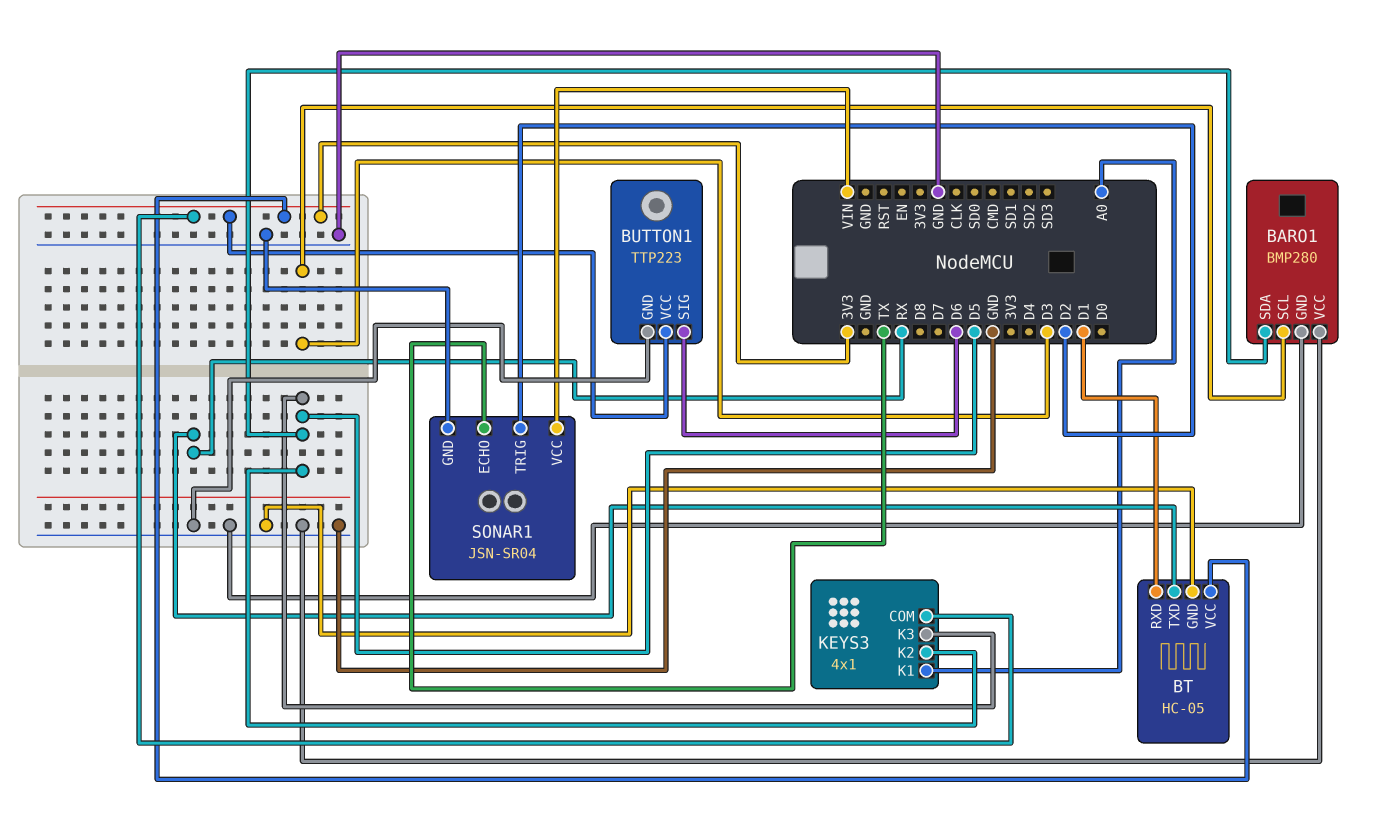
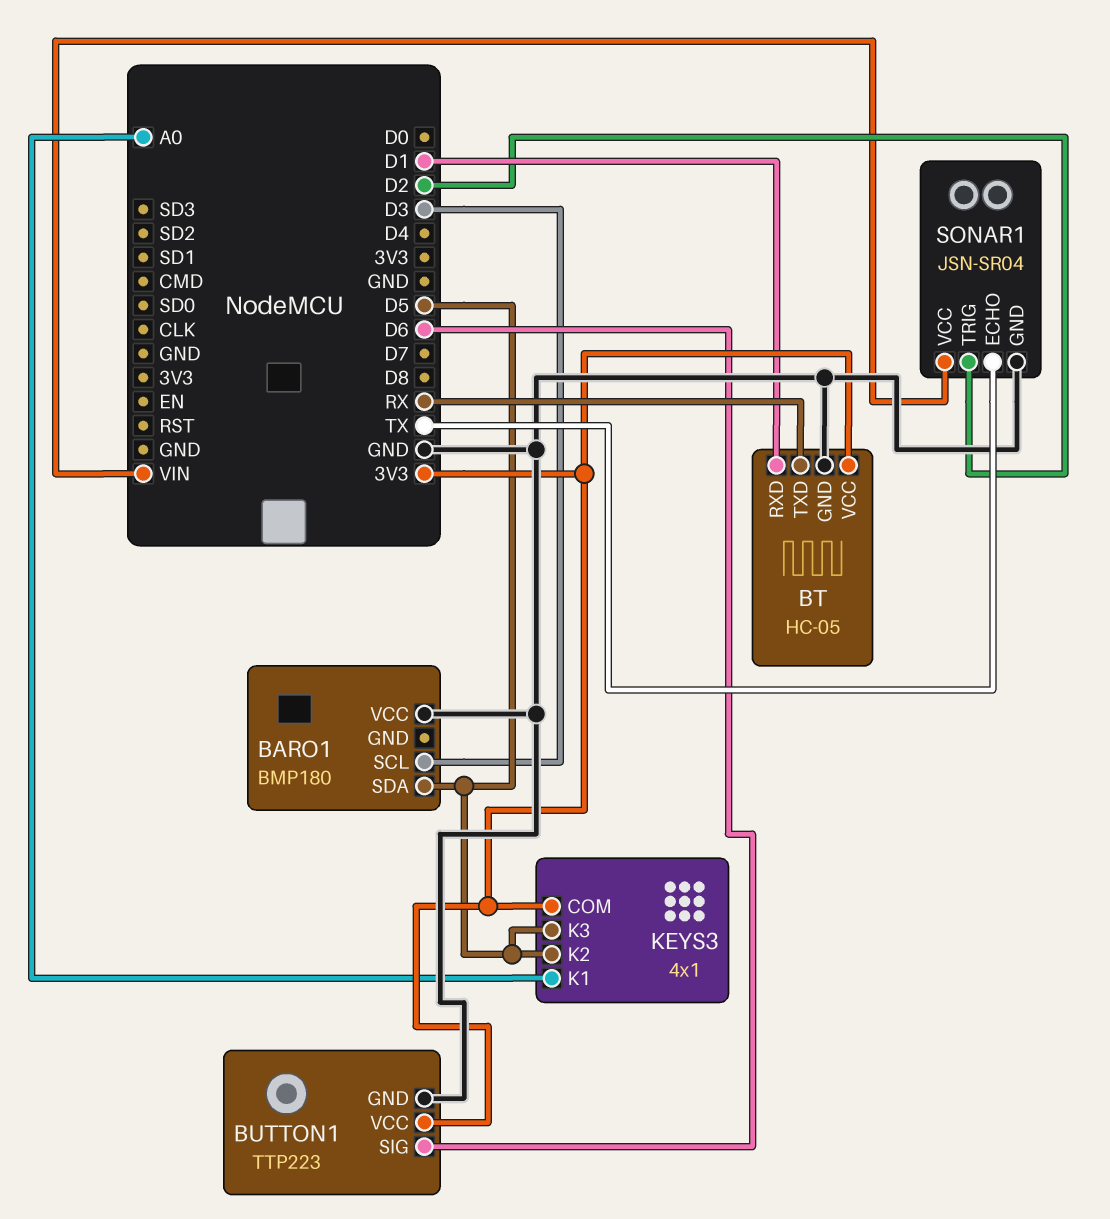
BARO1: BMP280 -> BMP180
BARO1 pin GND: GND -> none

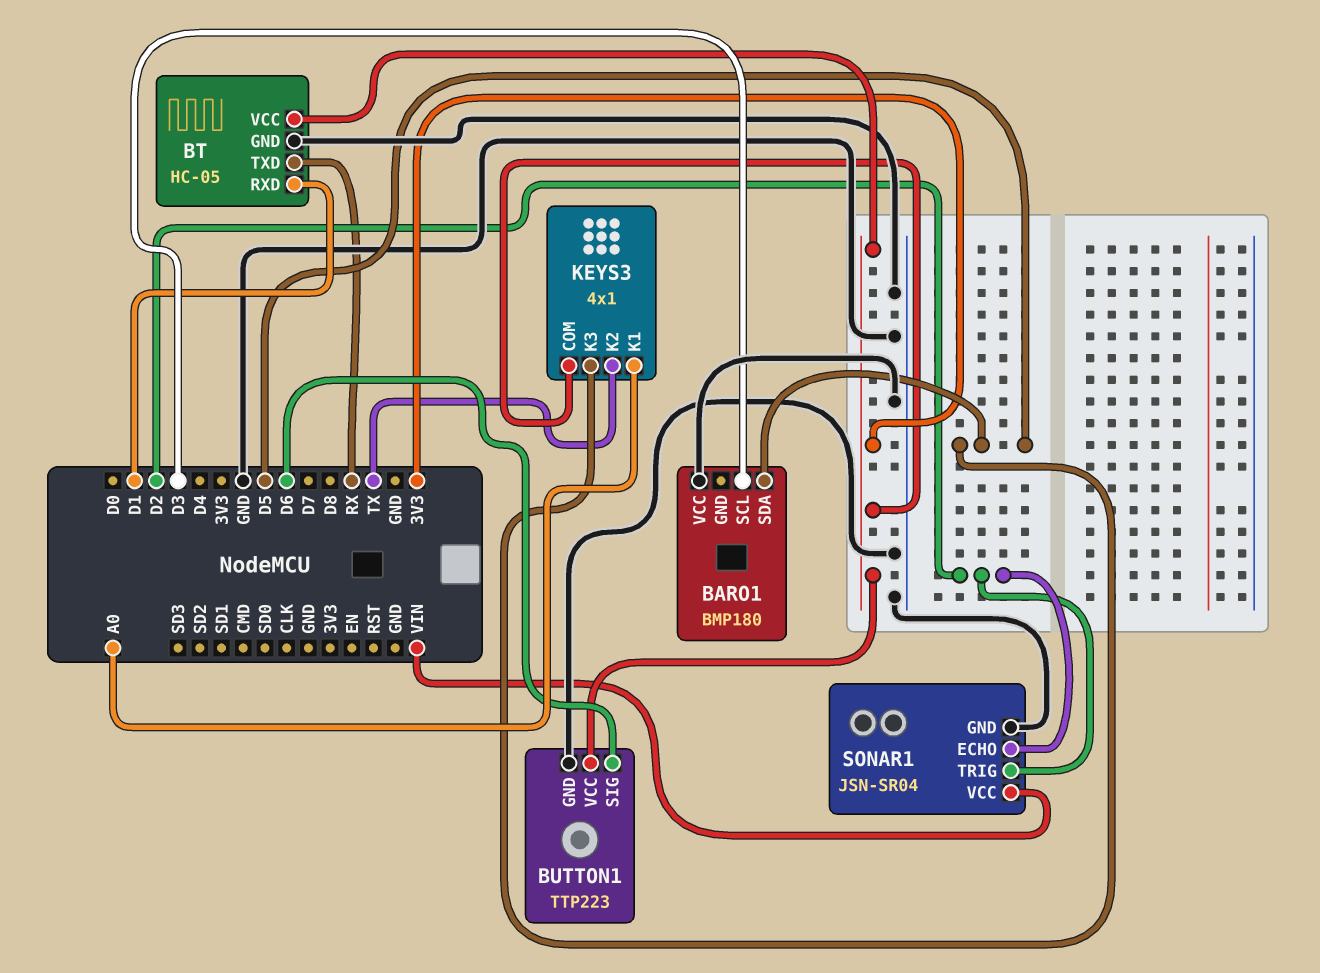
KEYS3 pin K2: D5 -> TX
SONAR1 pin ECHO: TX -> D2

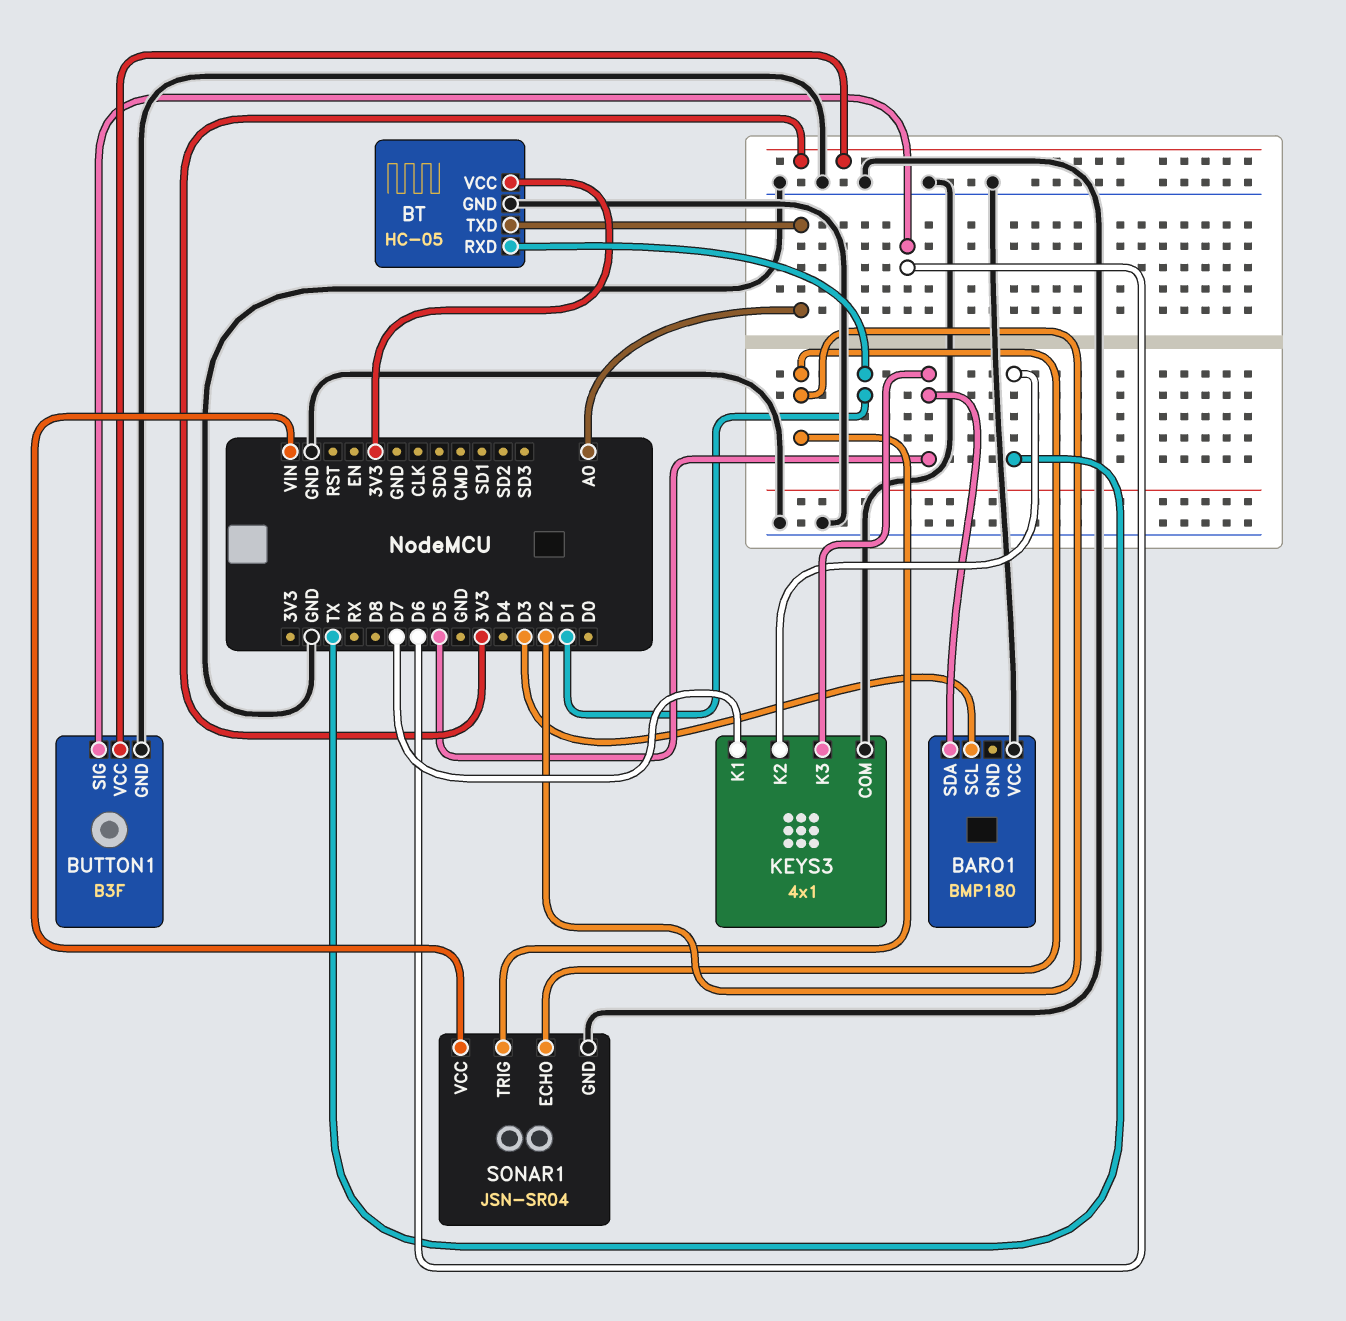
BT pin TXD: RX -> A0
BUTTON1: TTP223 -> B3F
KEYS3 pin COM: 3V3 -> GND
KEYS3 pin K1: A0 -> D7

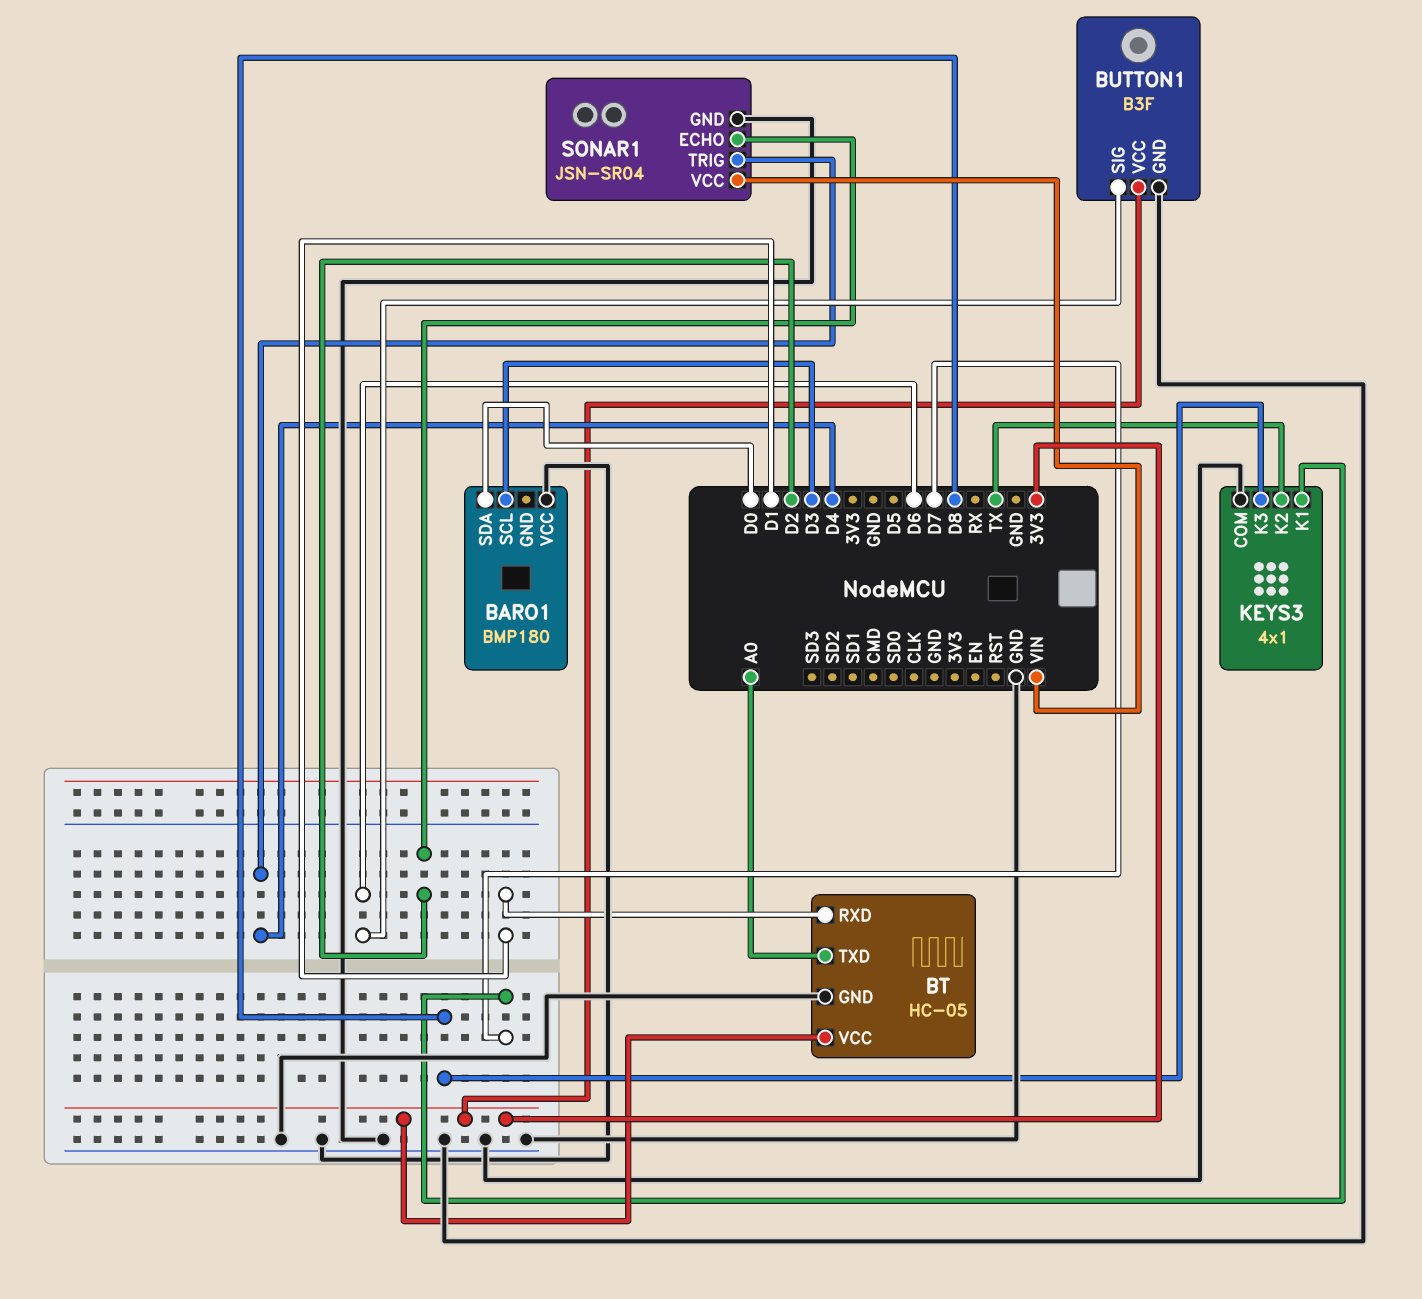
BARO1 pin SDA: D5 -> D0
KEYS3 pin K3: D5 -> D8
SONAR1 pin TRIG: D2 -> D4

